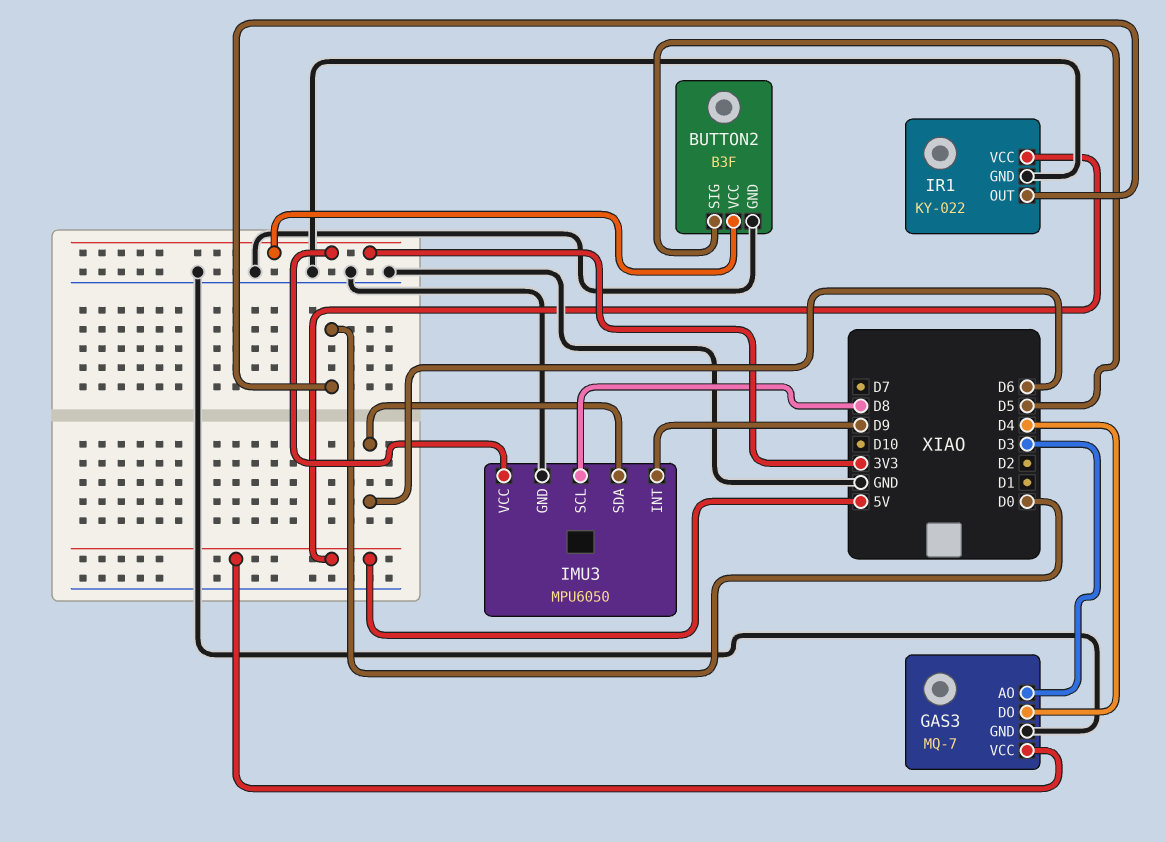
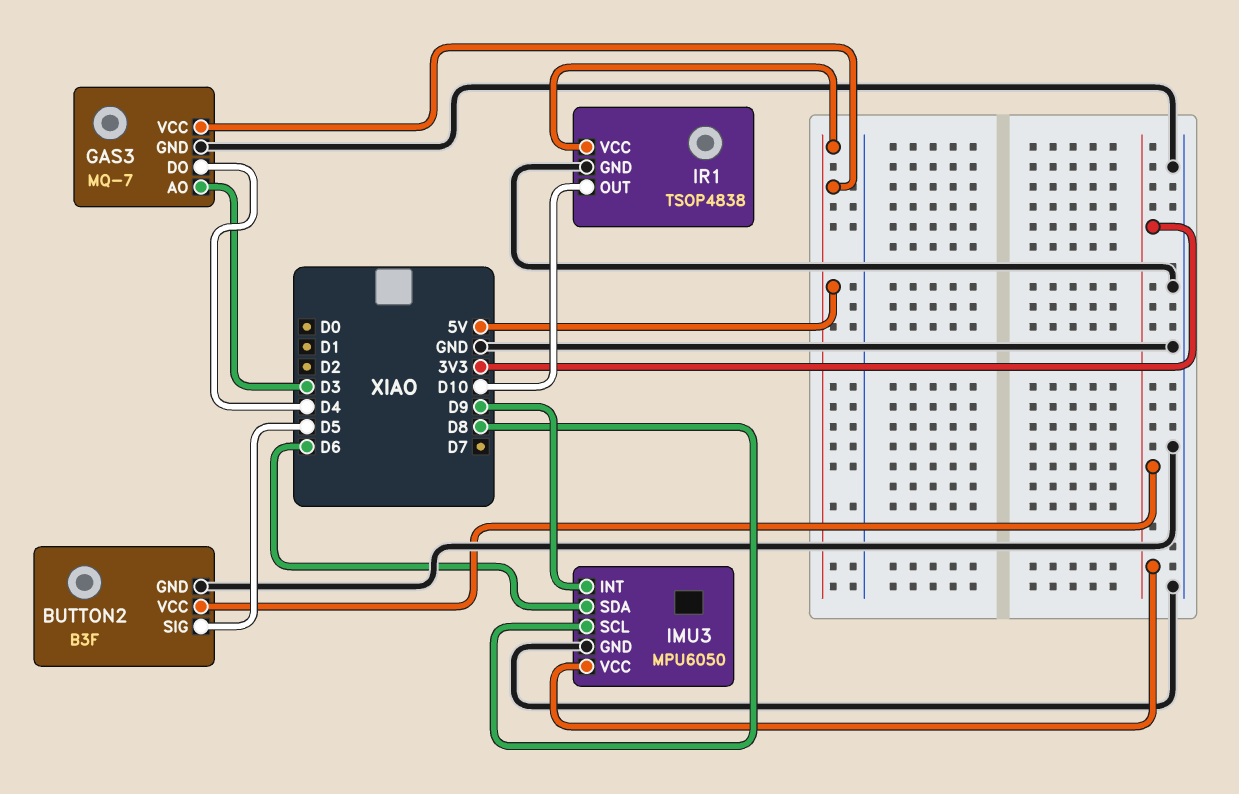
IR1: KY-022 -> TSOP4838
IR1 pin OUT: D0 -> D10

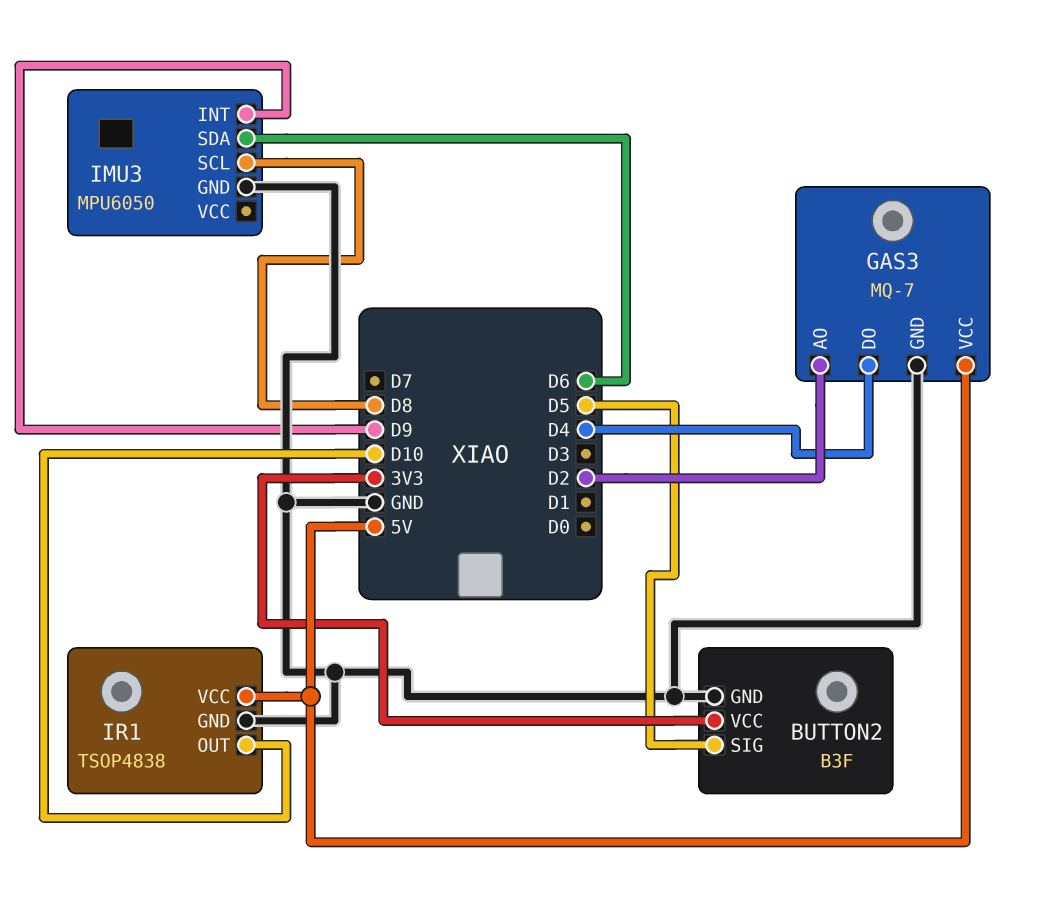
GAS3 pin AO: D3 -> D2
IMU3 pin VCC: 3V3 -> none

